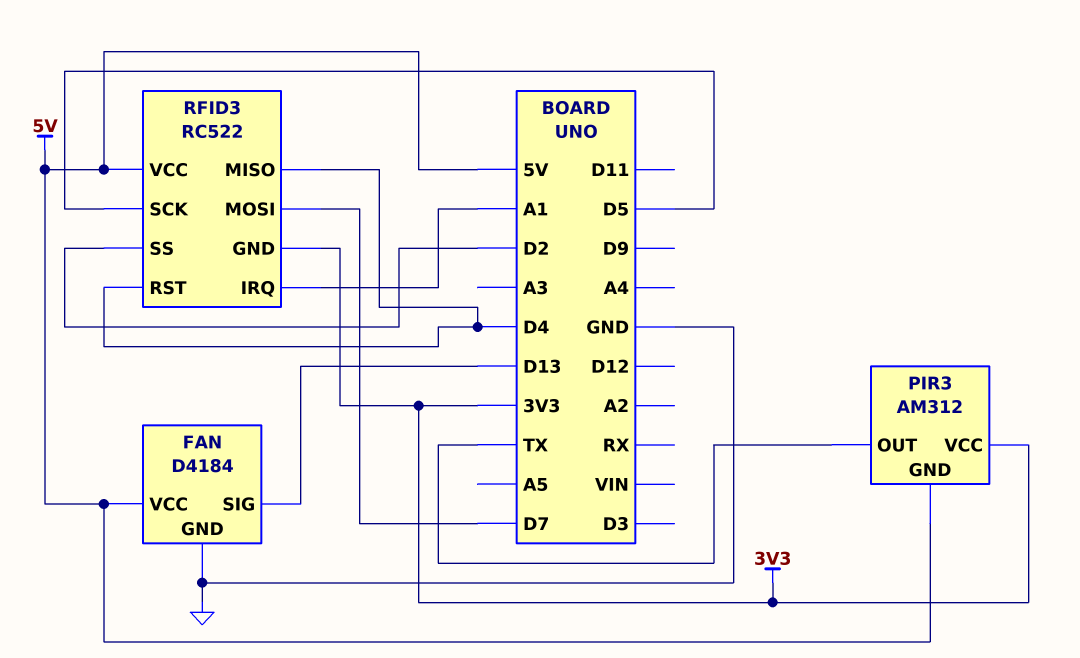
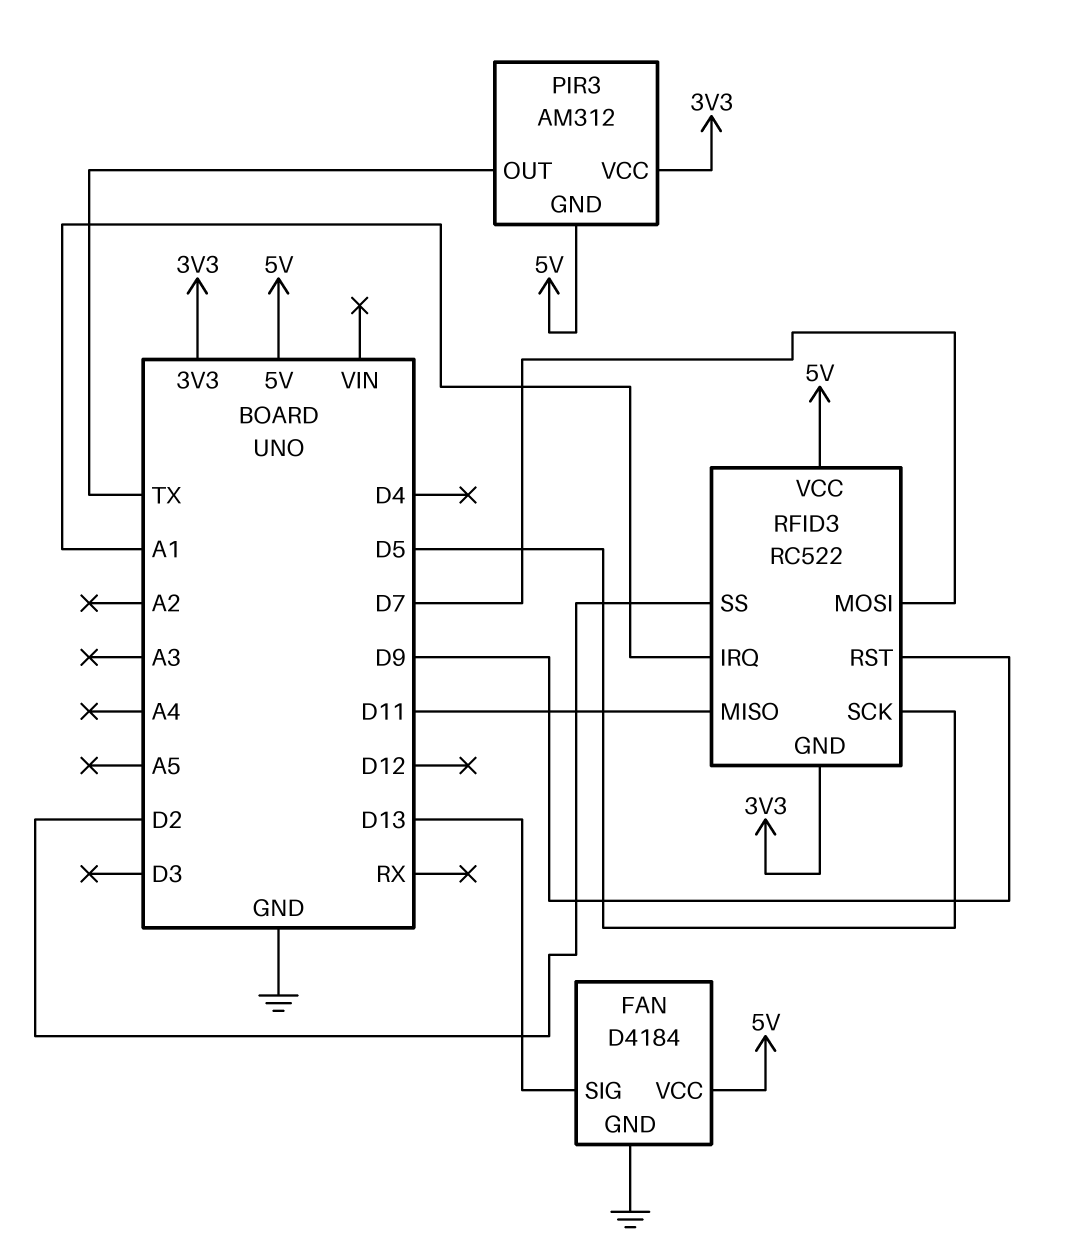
RFID3 pin MISO: D4 -> D11
RFID3 pin RST: D4 -> D9

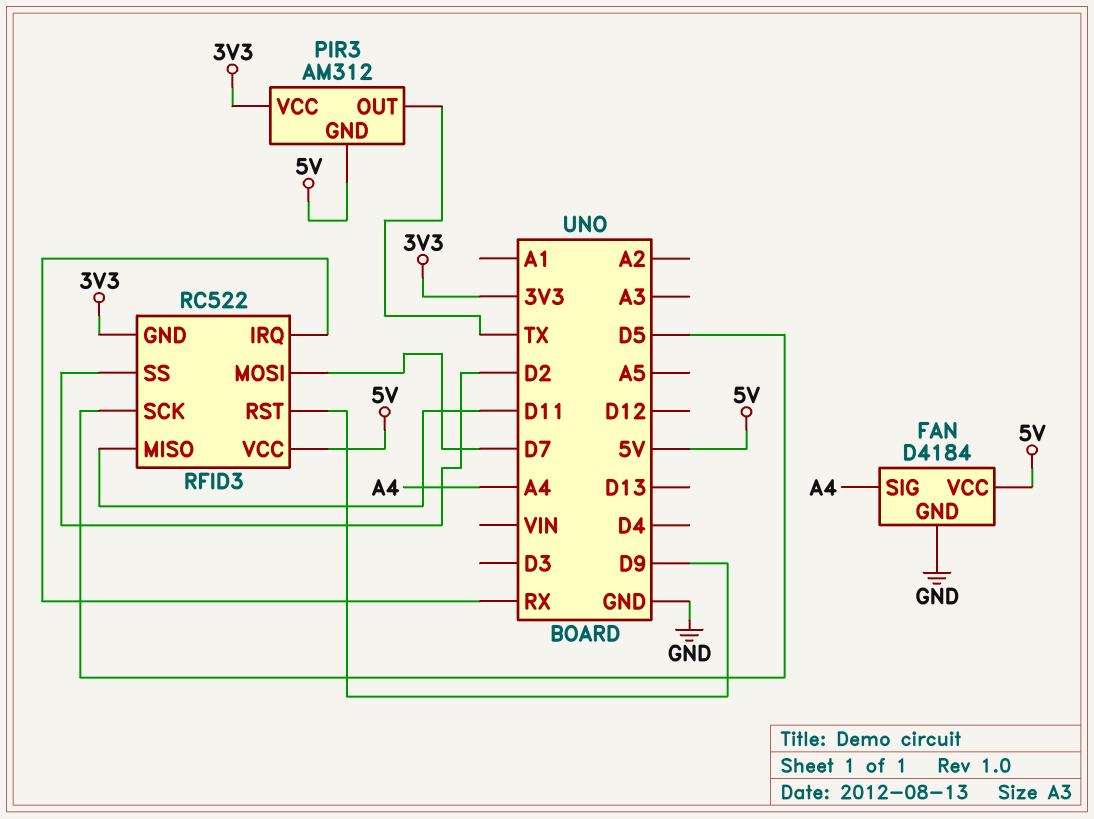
FAN pin SIG: D13 -> A4
RFID3 pin IRQ: A1 -> RX

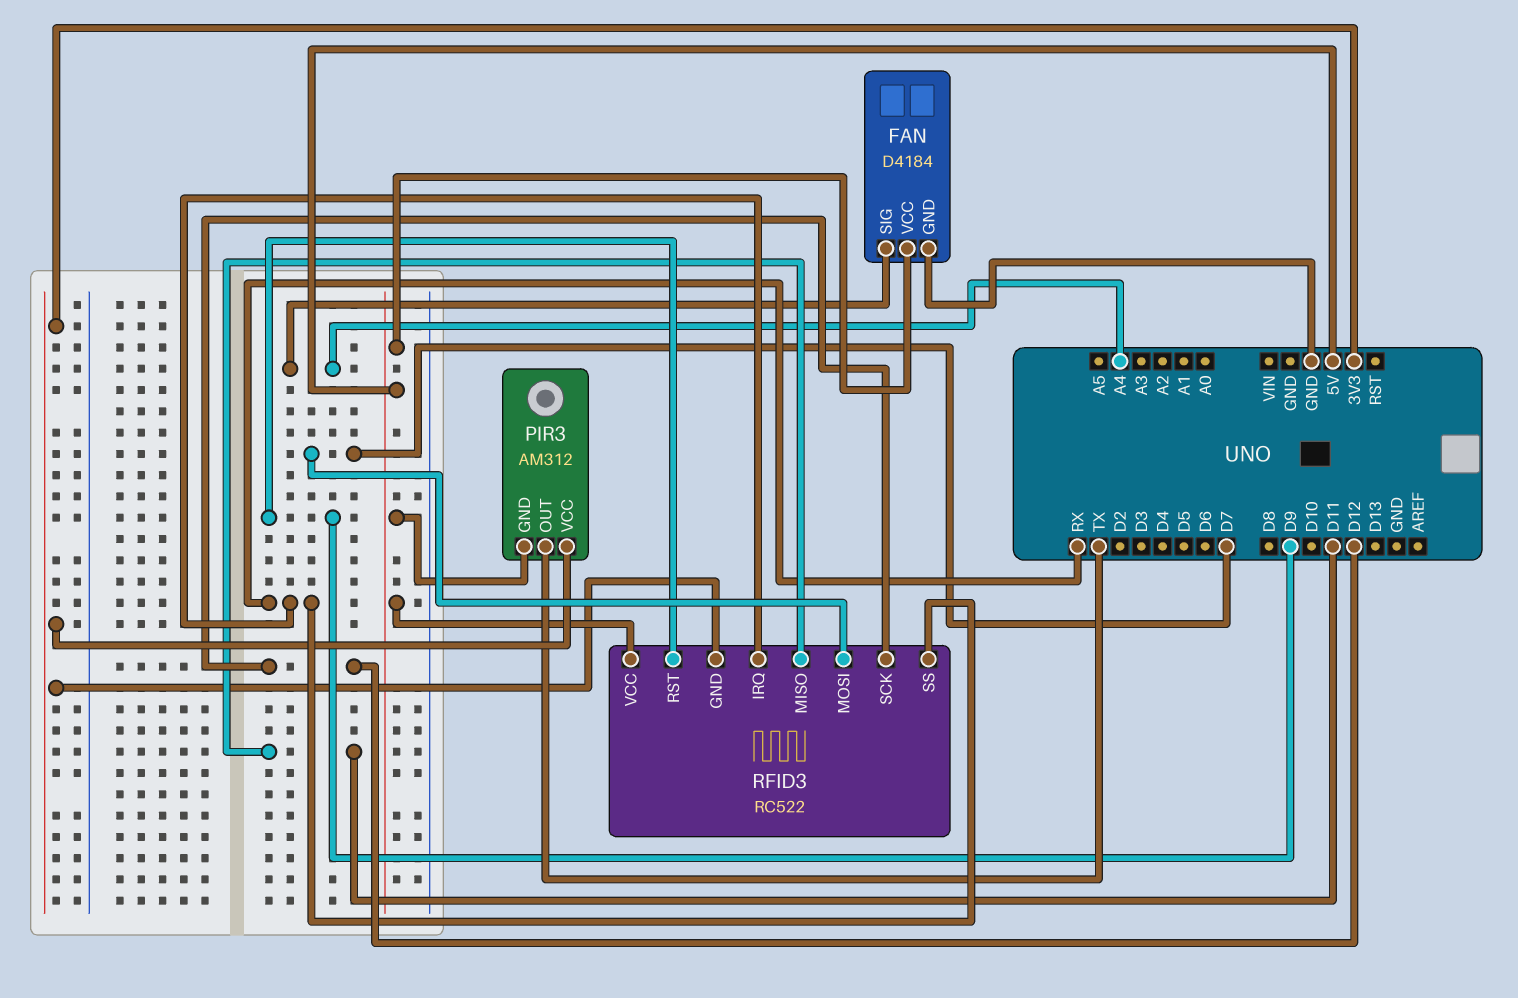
RFID3 pin SCK: D5 -> D12
RFID3 pin SS: D2 -> RX

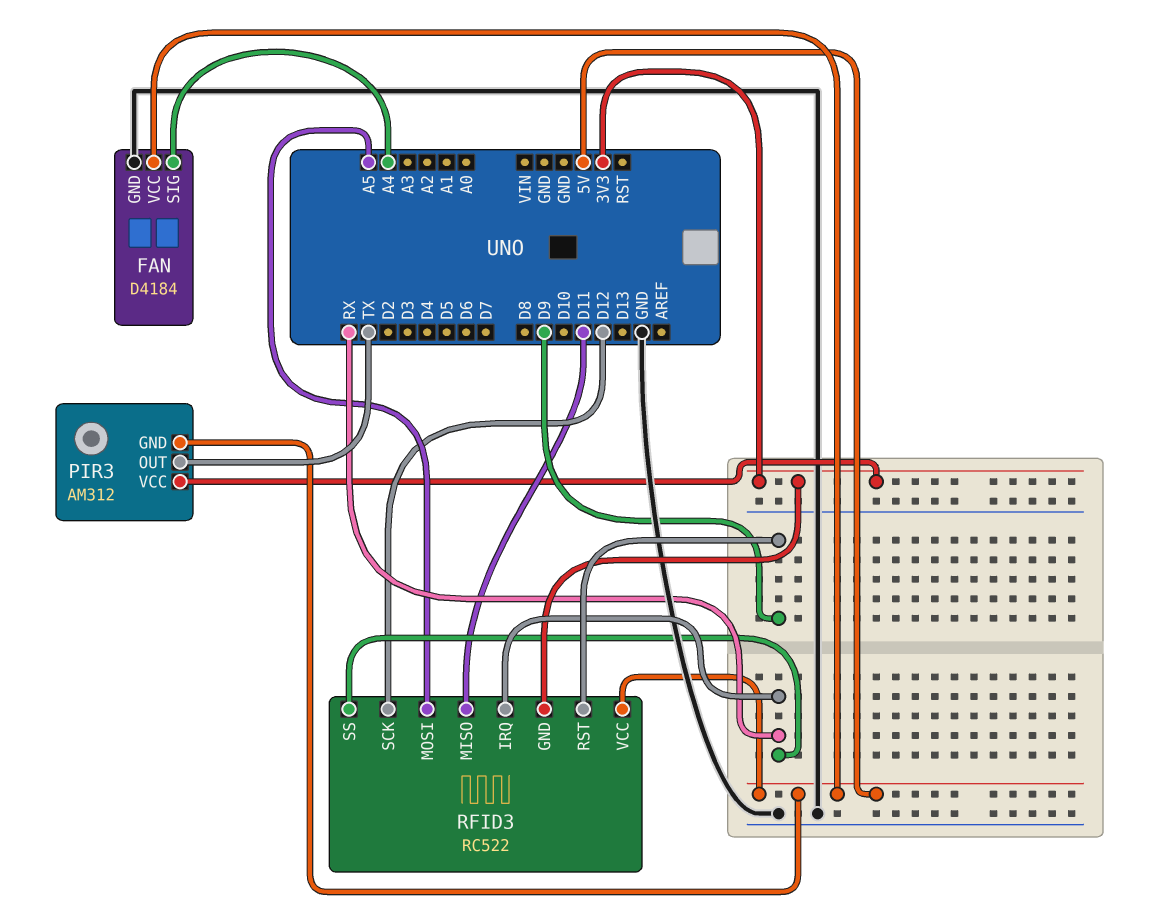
RFID3 pin MOSI: D7 -> A5

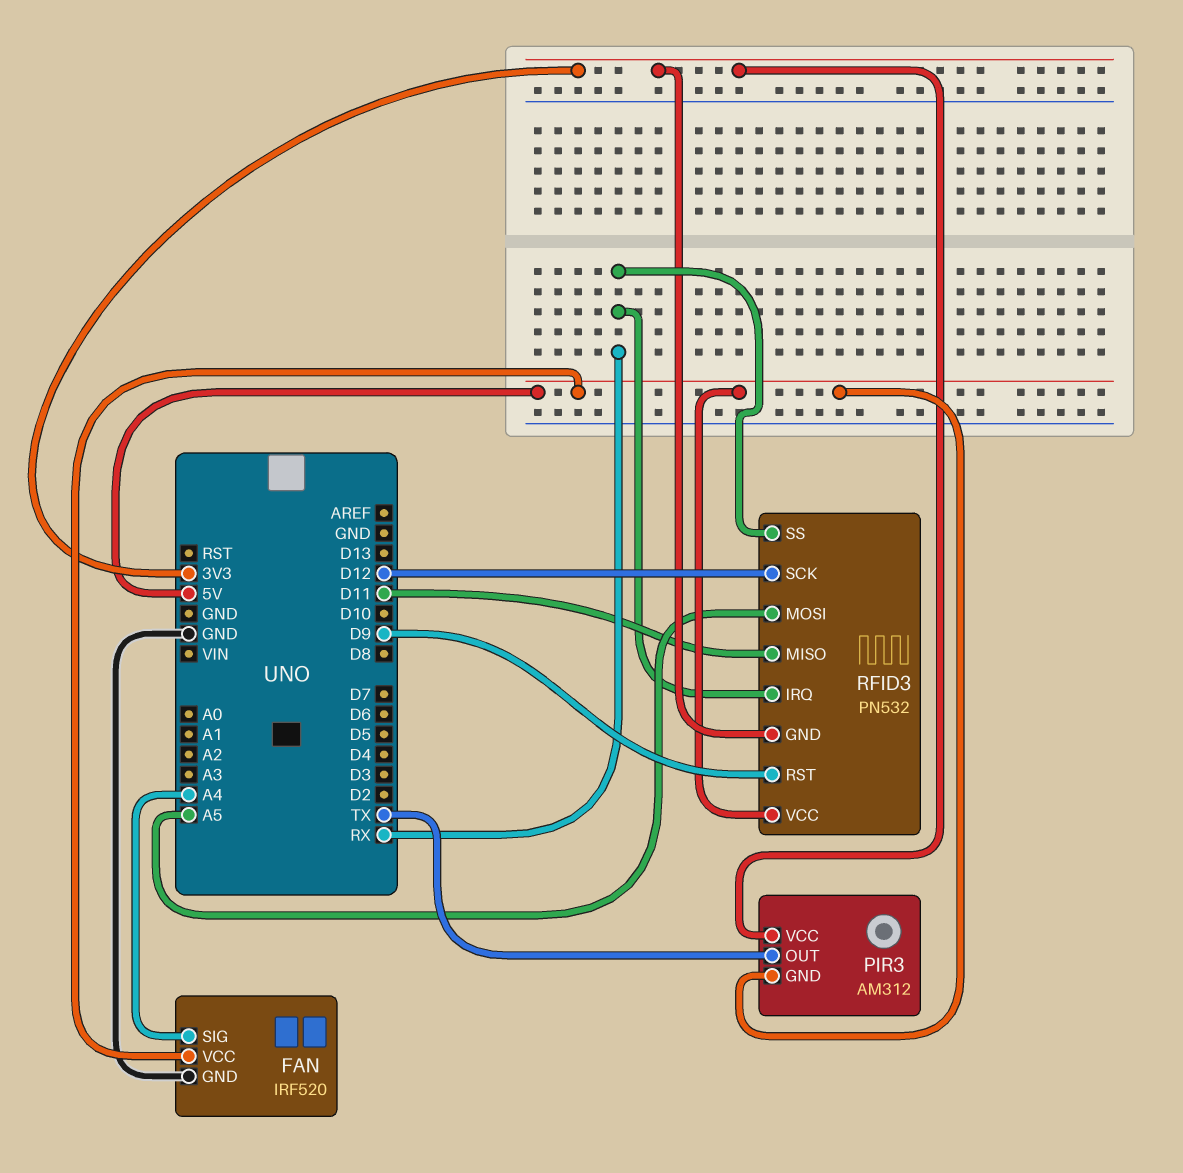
FAN: D4184 -> IRF520
RFID3: RC522 -> PN532

